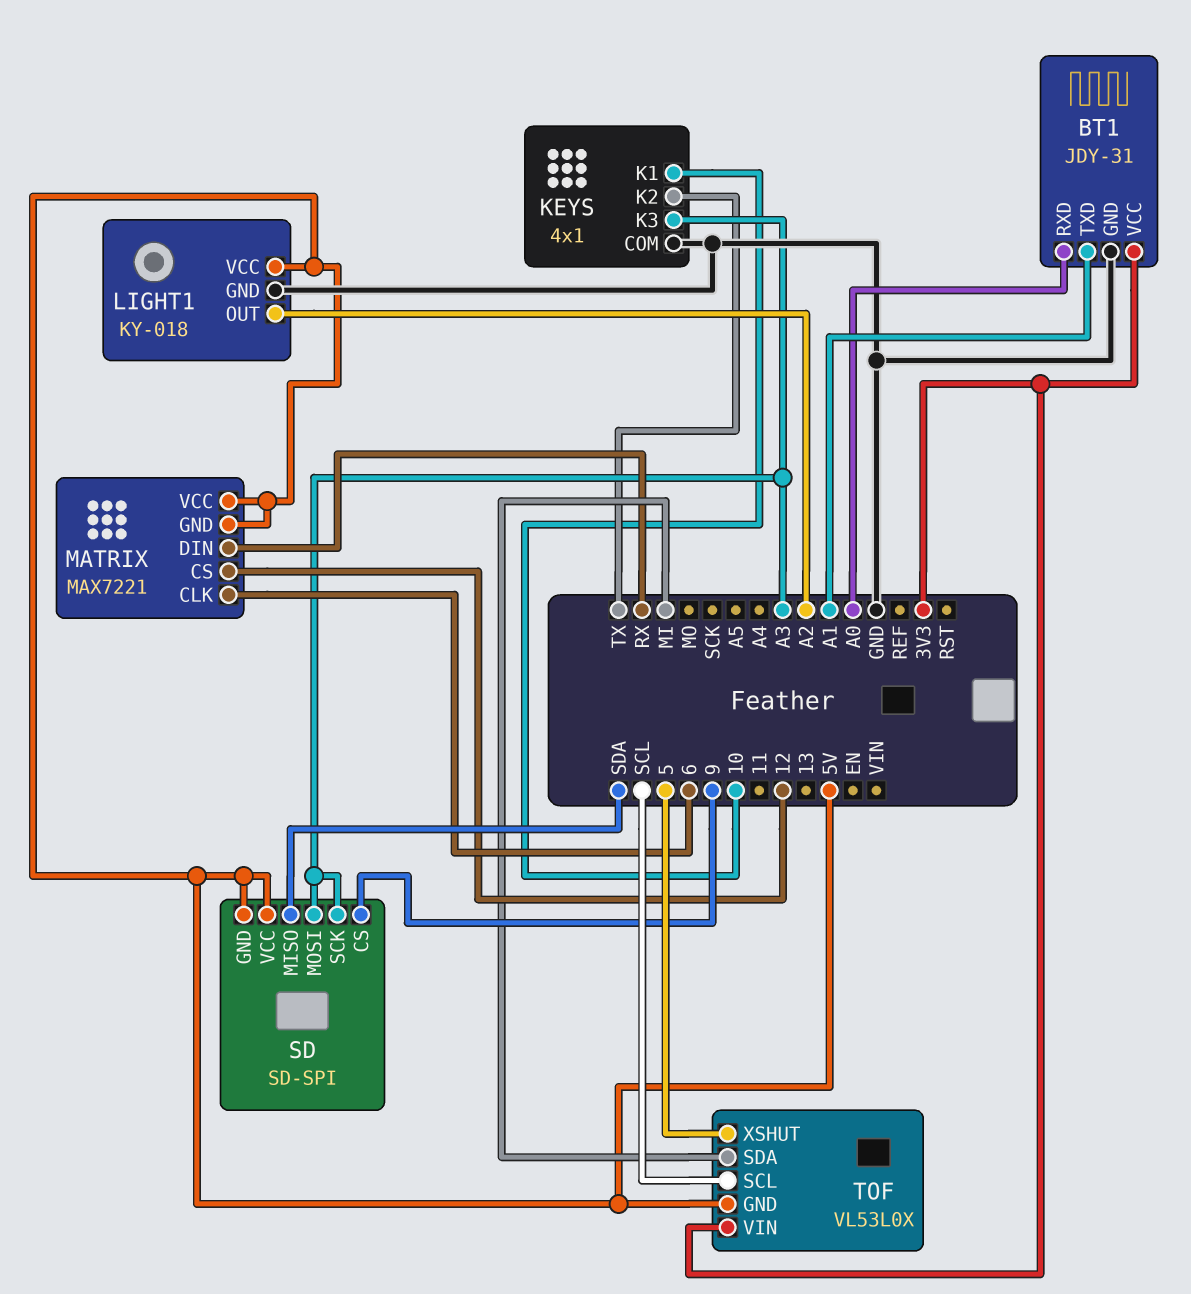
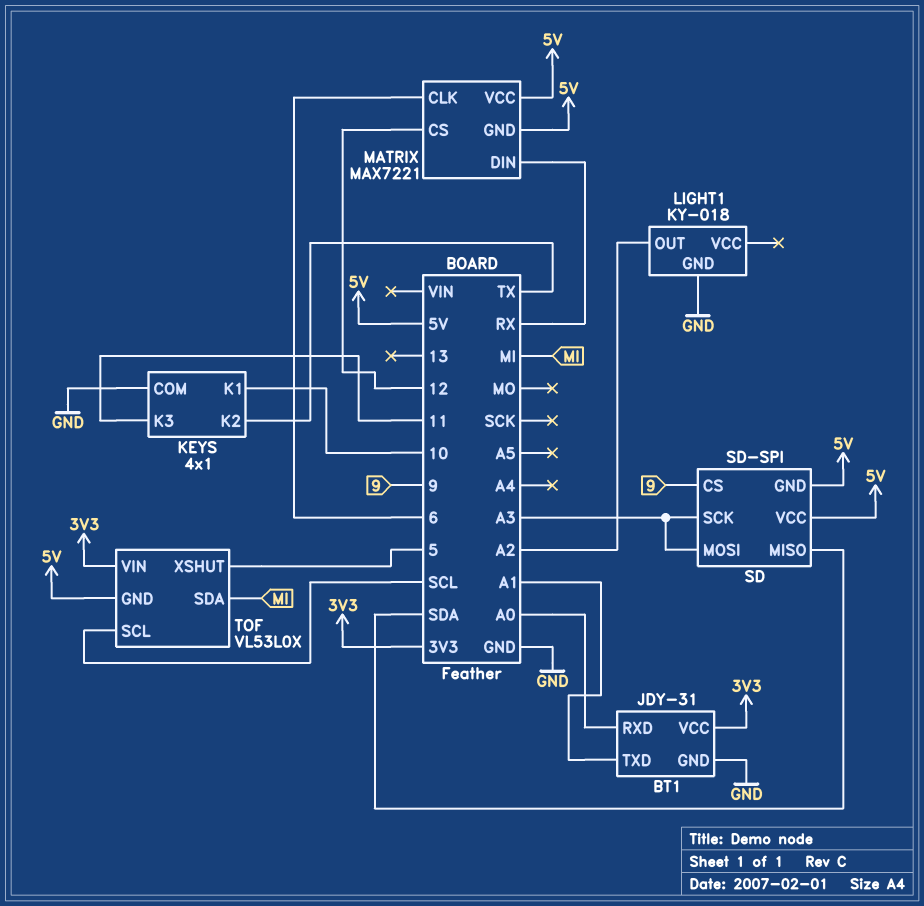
KEYS pin K3: A3 -> 11
LIGHT1 pin VCC: 5V -> none

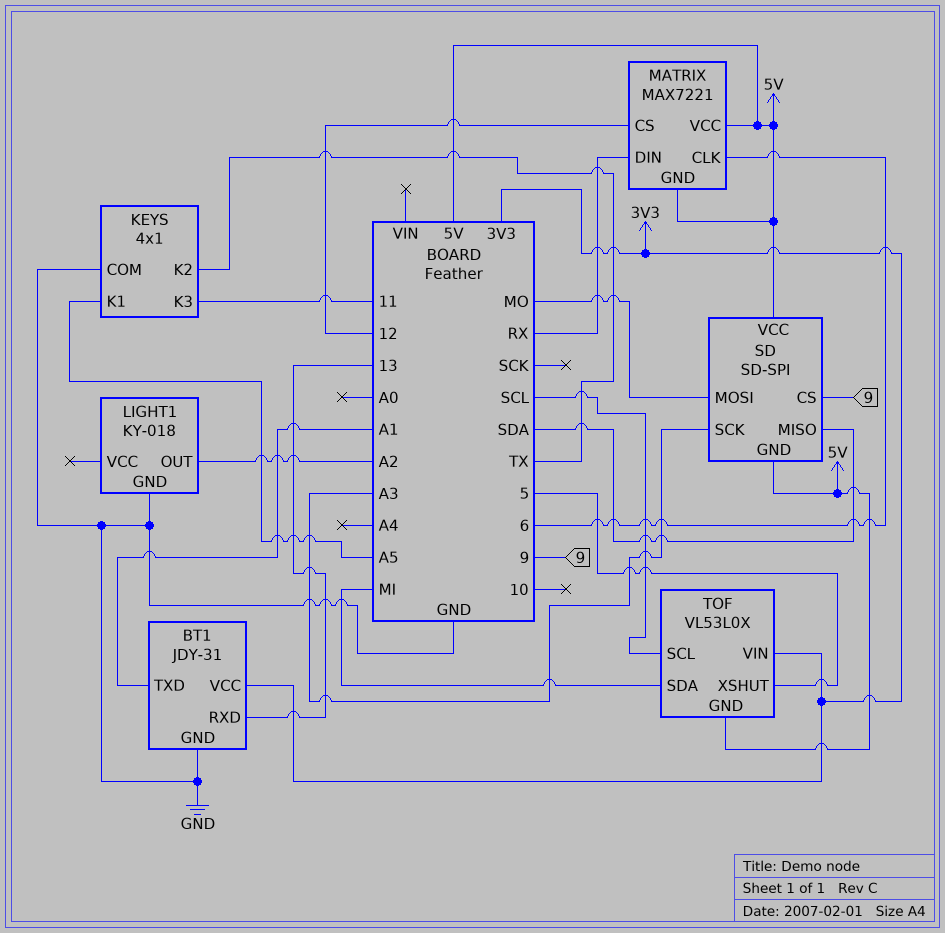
BT1 pin RXD: A0 -> 13
KEYS pin K1: 10 -> A5
SD pin MOSI: A3 -> MO

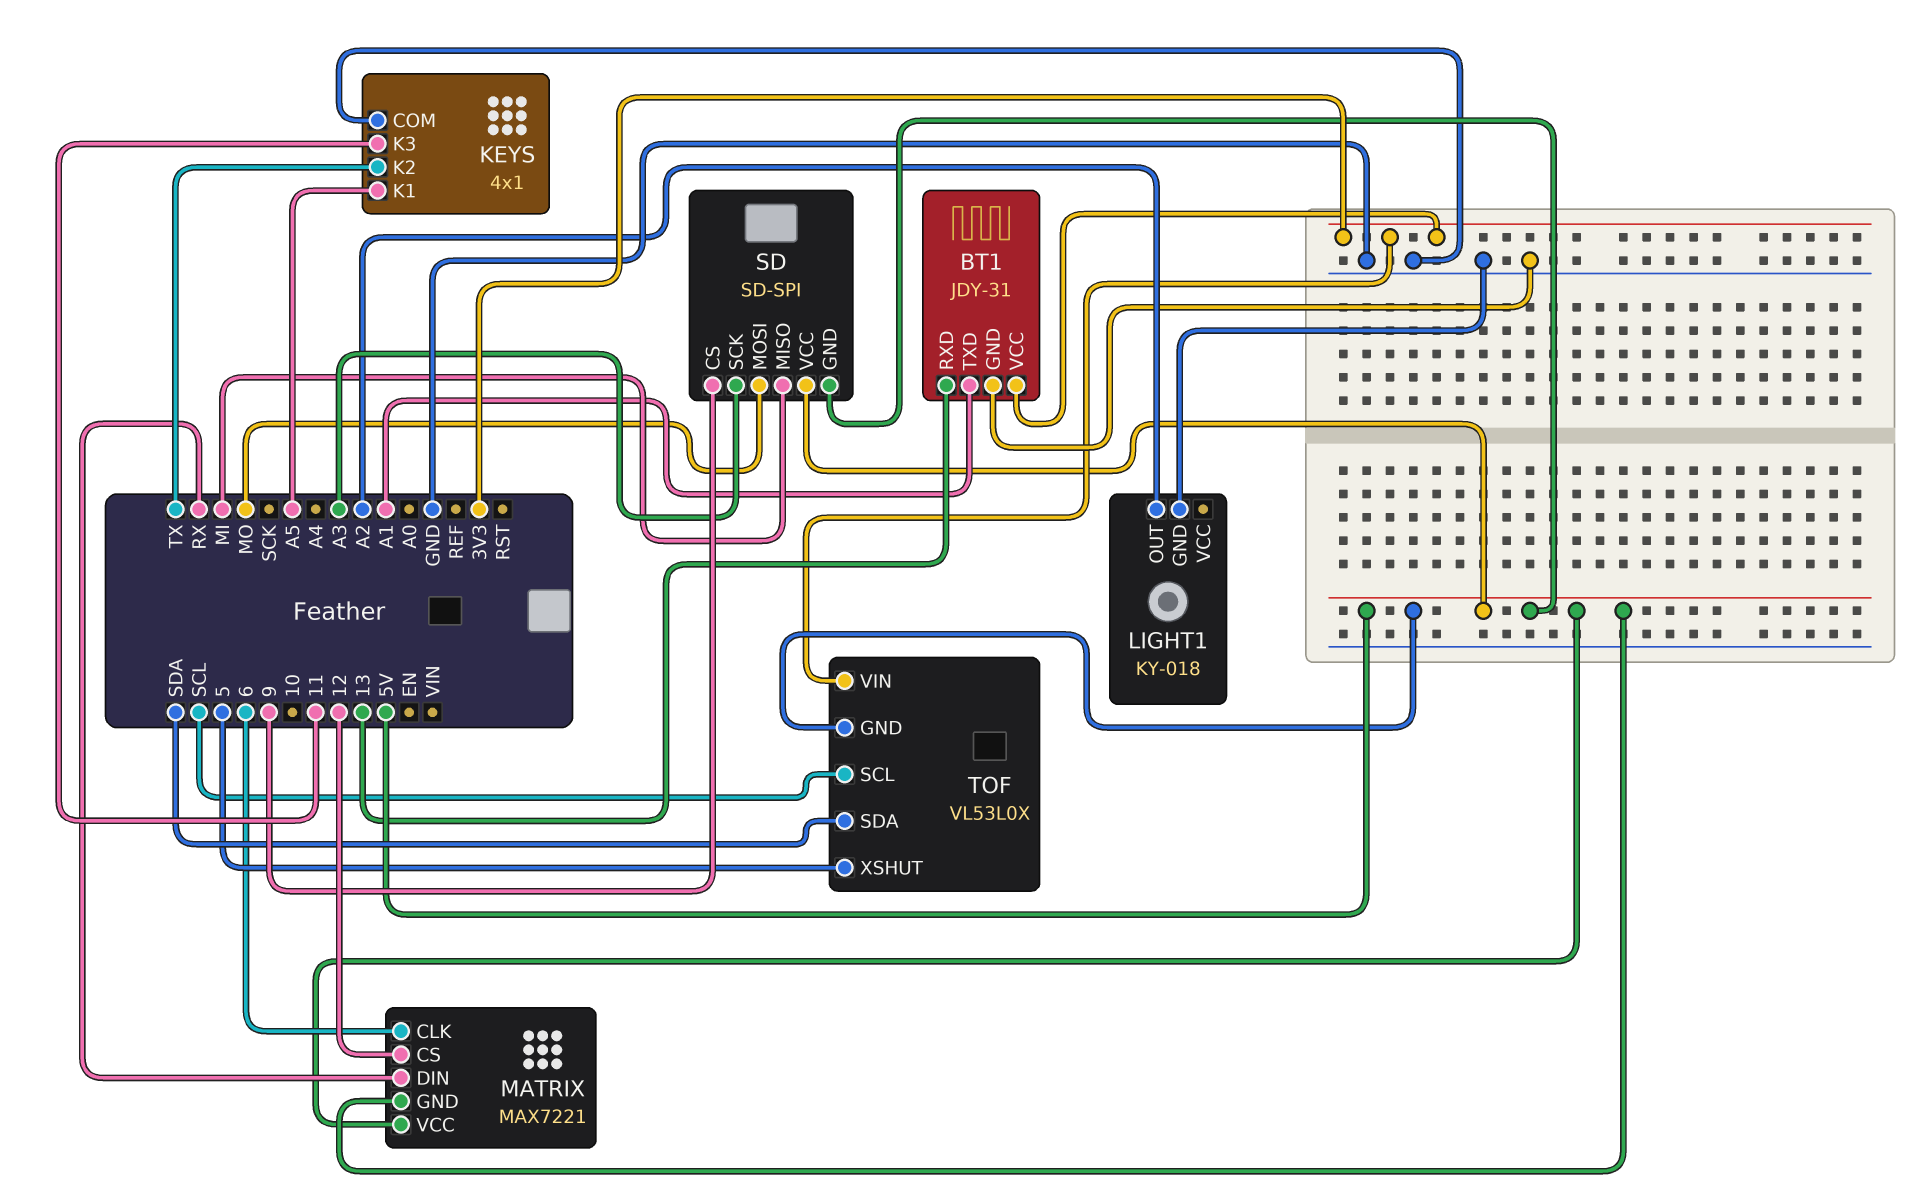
SD pin MISO: SDA -> MI
TOF pin SDA: MI -> SDA

